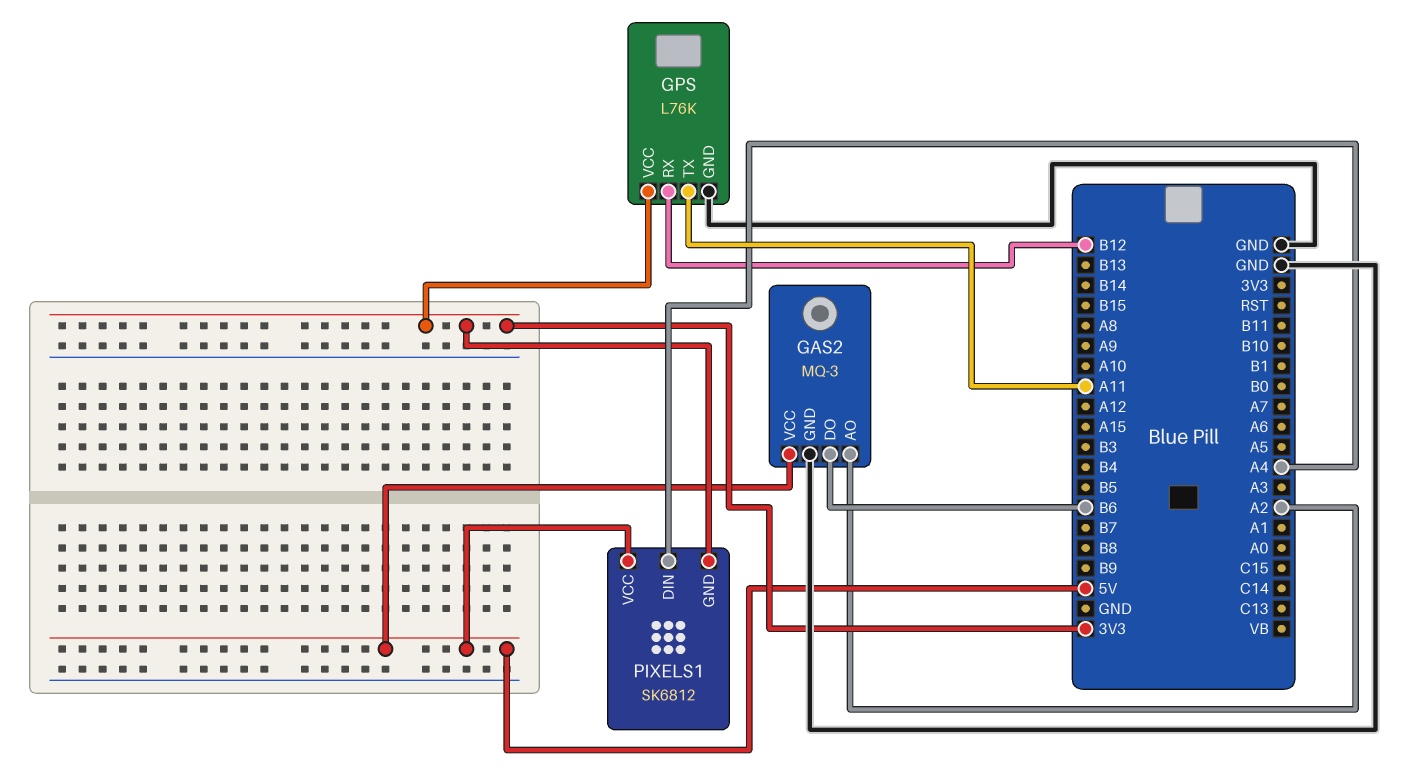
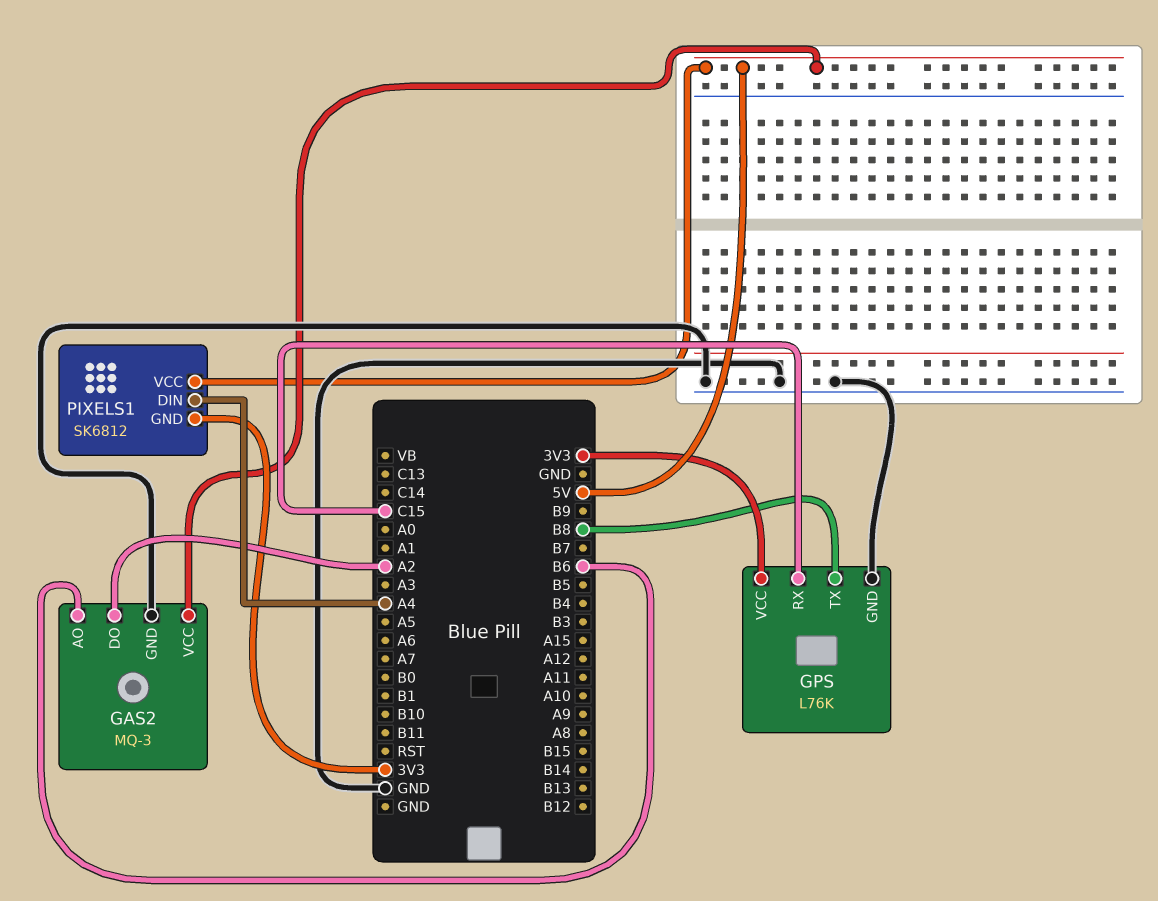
GAS2 pin AO: A2 -> B6
GAS2 pin DO: B6 -> A2
GPS pin RX: B12 -> C15
GPS pin TX: A11 -> B8

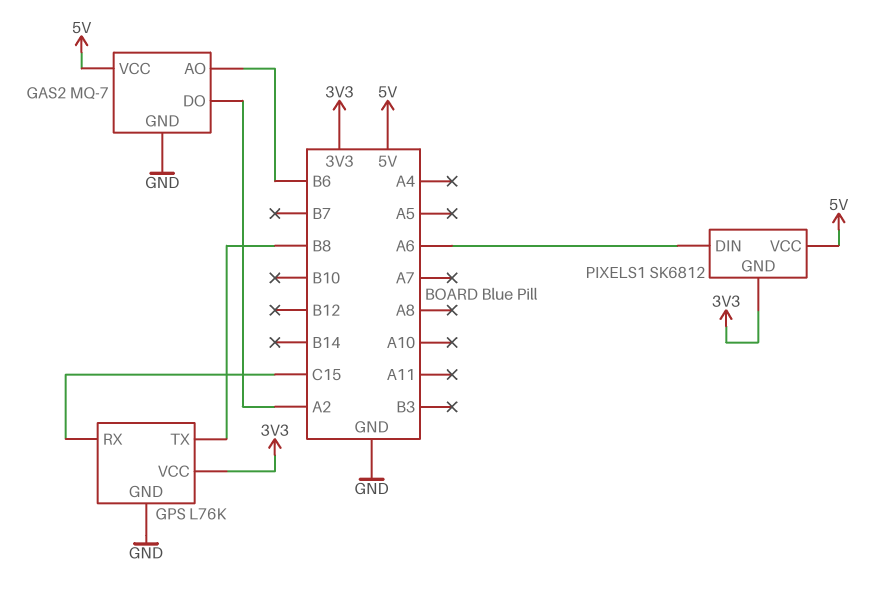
GAS2: MQ-3 -> MQ-7
PIXELS1 pin DIN: A4 -> A6

